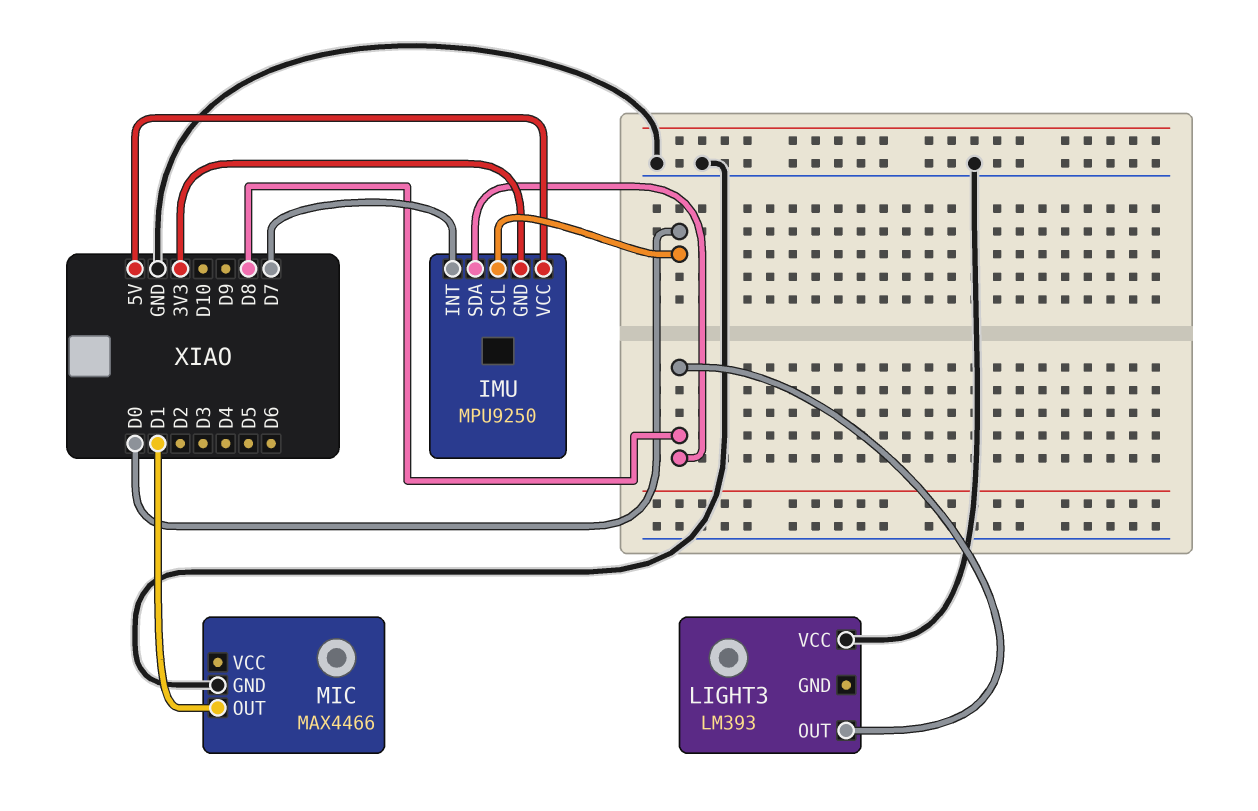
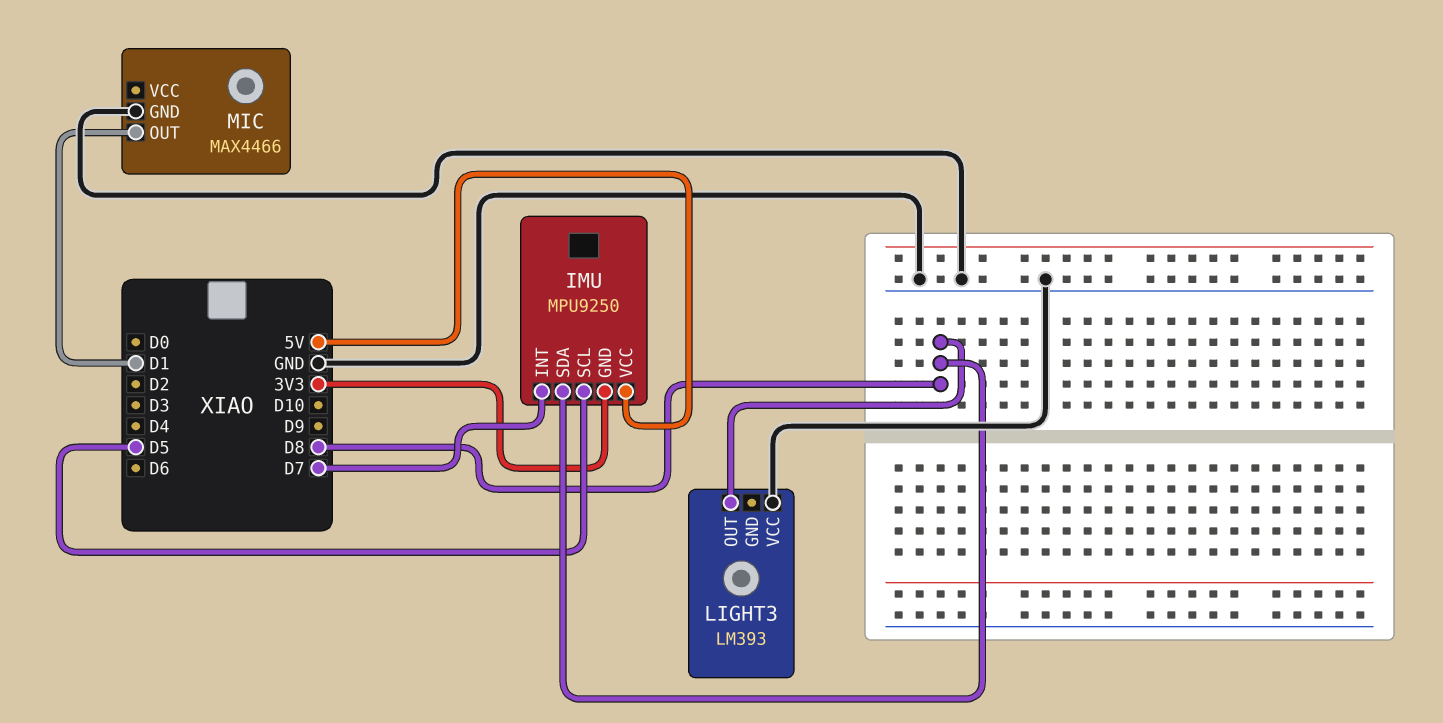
IMU pin SCL: D0 -> D5

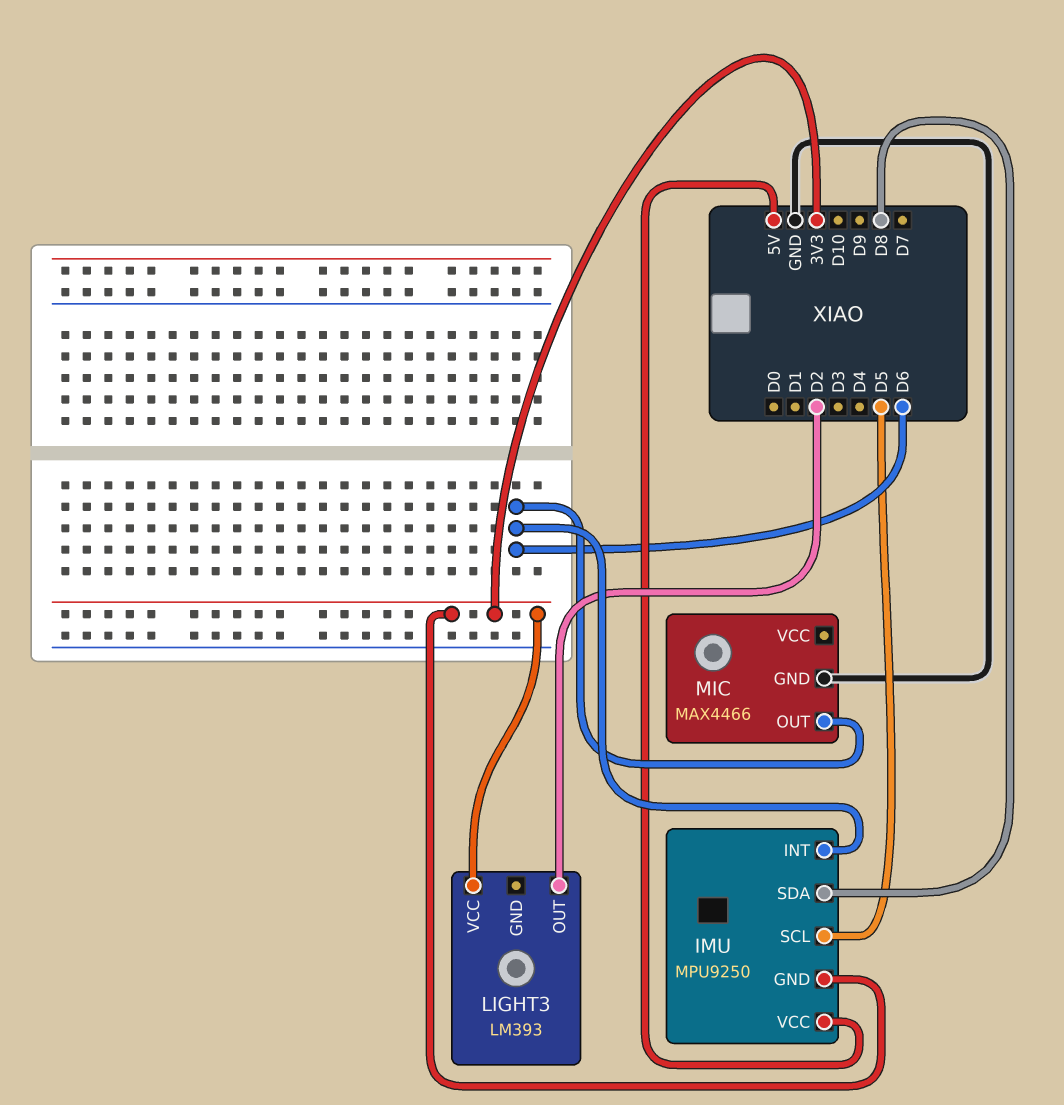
IMU pin INT: D7 -> D6
LIGHT3 pin OUT: D8 -> D2
LIGHT3 pin VCC: GND -> 3V3
MIC pin OUT: D1 -> D6

